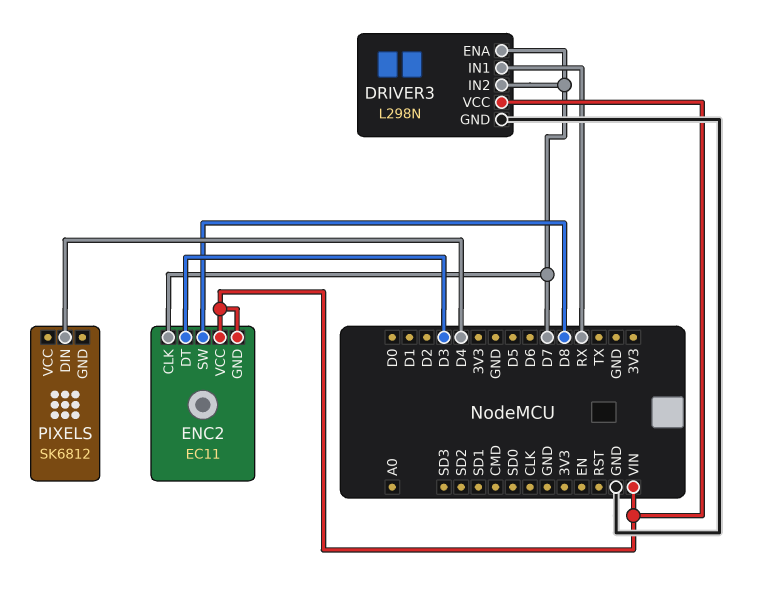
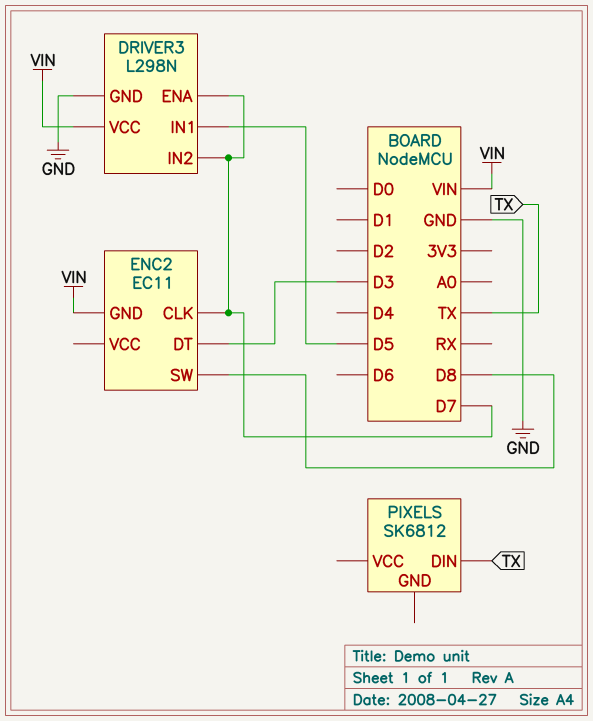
DRIVER3 pin IN1: RX -> D5
ENC2 pin VCC: VIN -> none
PIXELS pin DIN: D4 -> TX

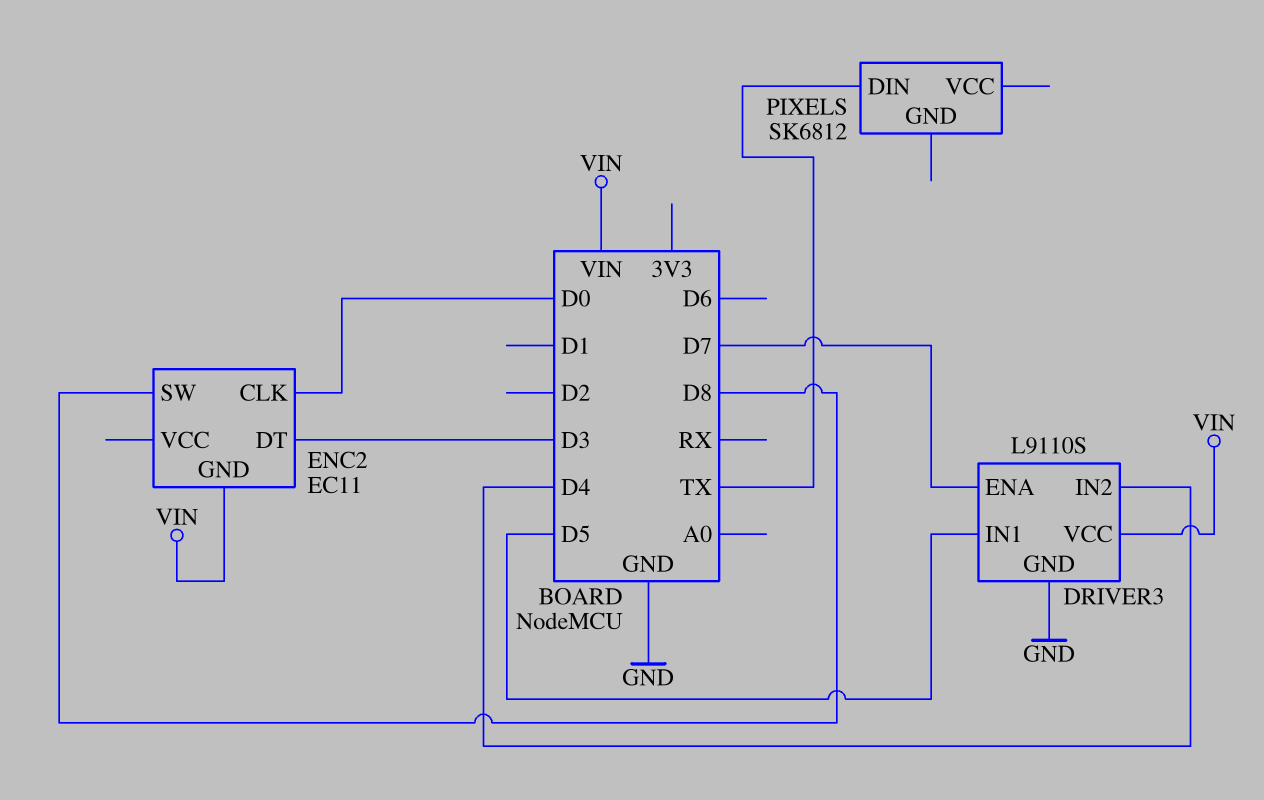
DRIVER3: L298N -> L9110S
DRIVER3 pin IN2: D7 -> D4
ENC2 pin CLK: D7 -> D0

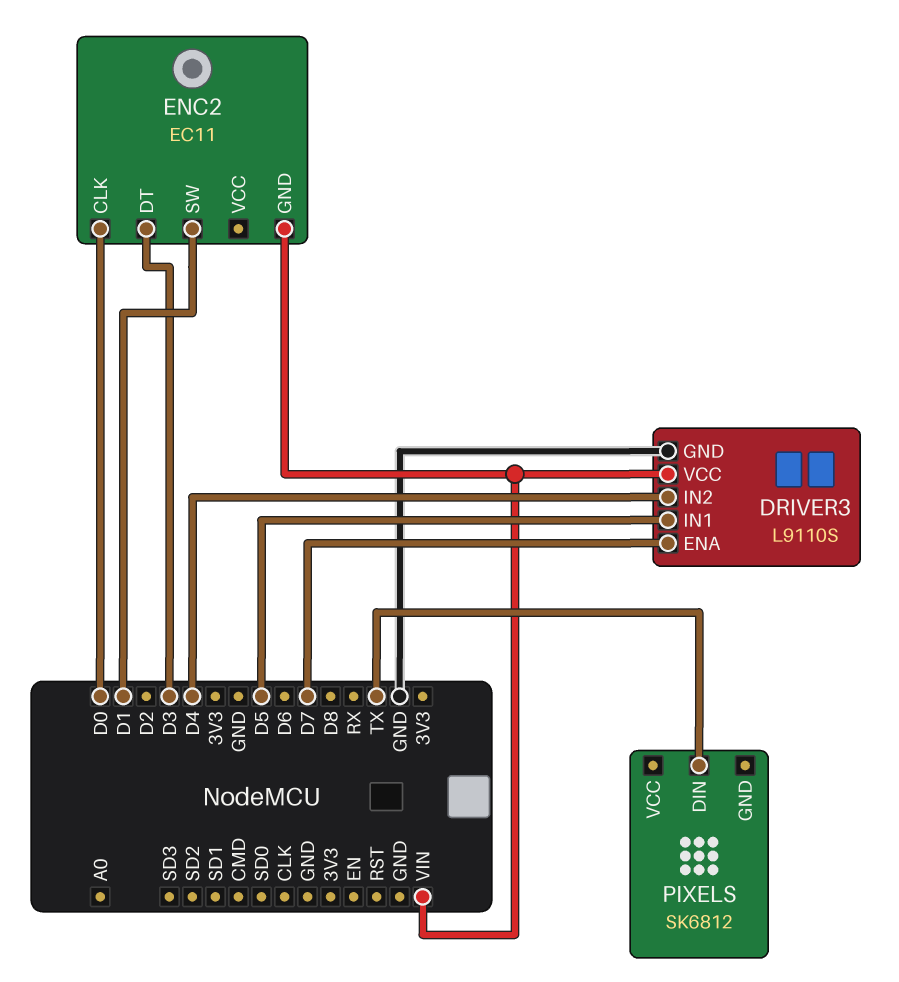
ENC2 pin SW: D8 -> D1

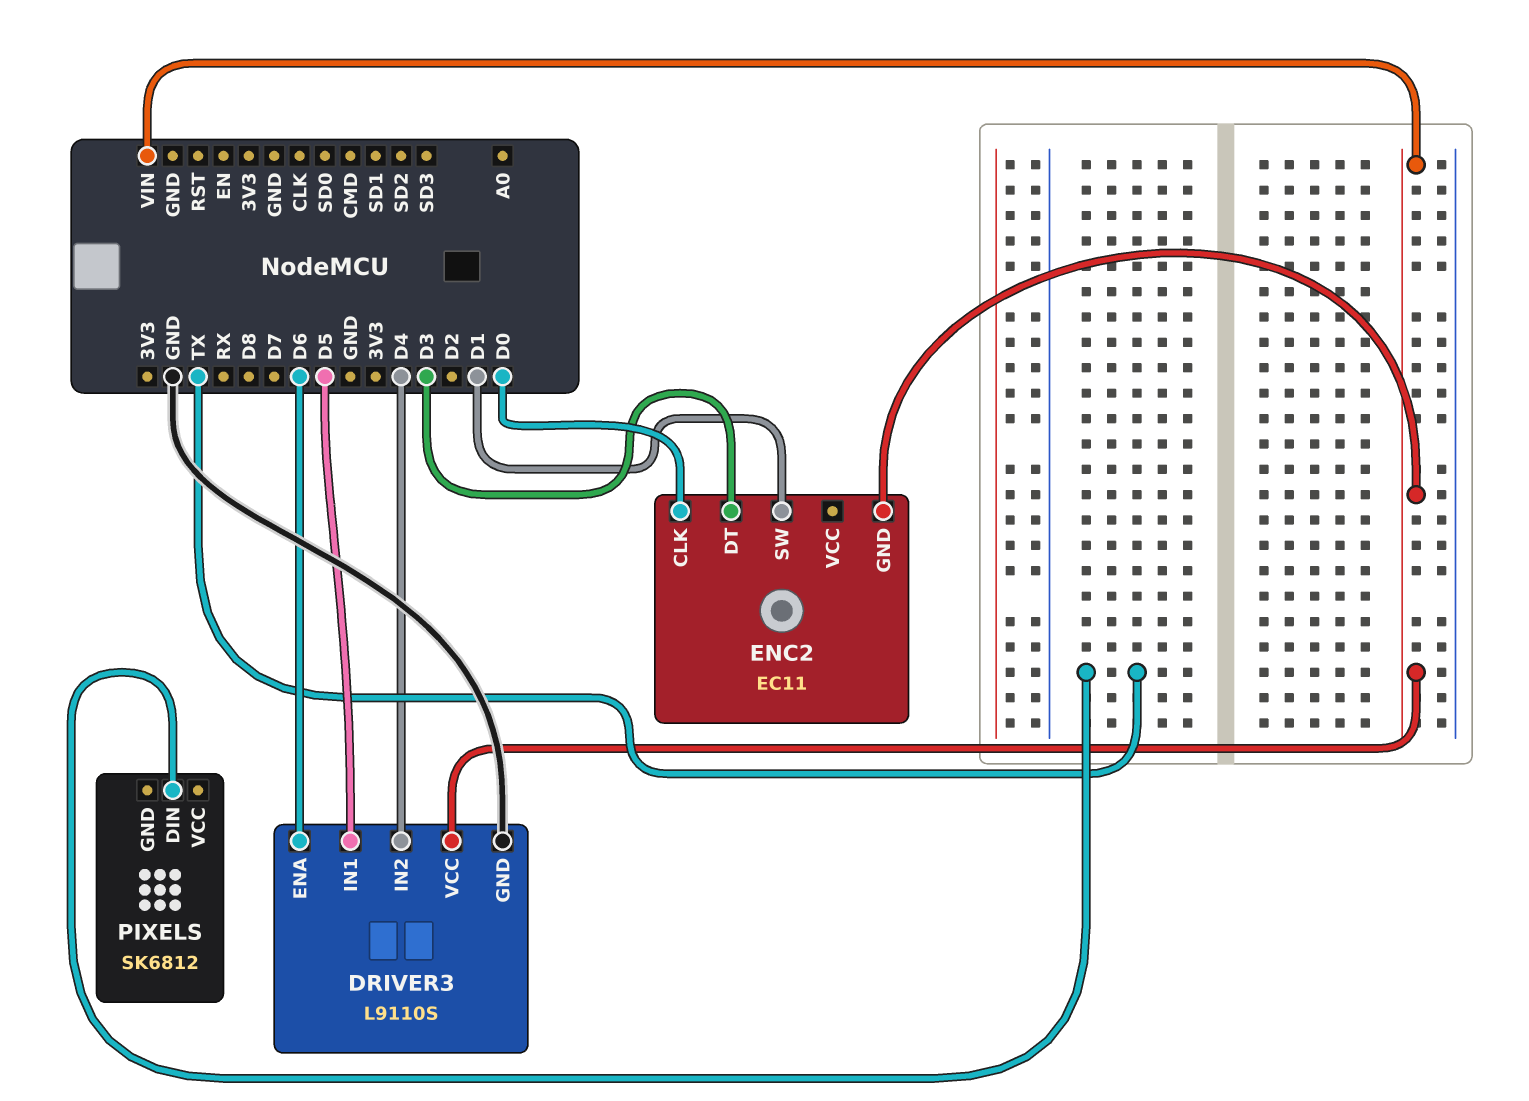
DRIVER3 pin ENA: D7 -> D6

